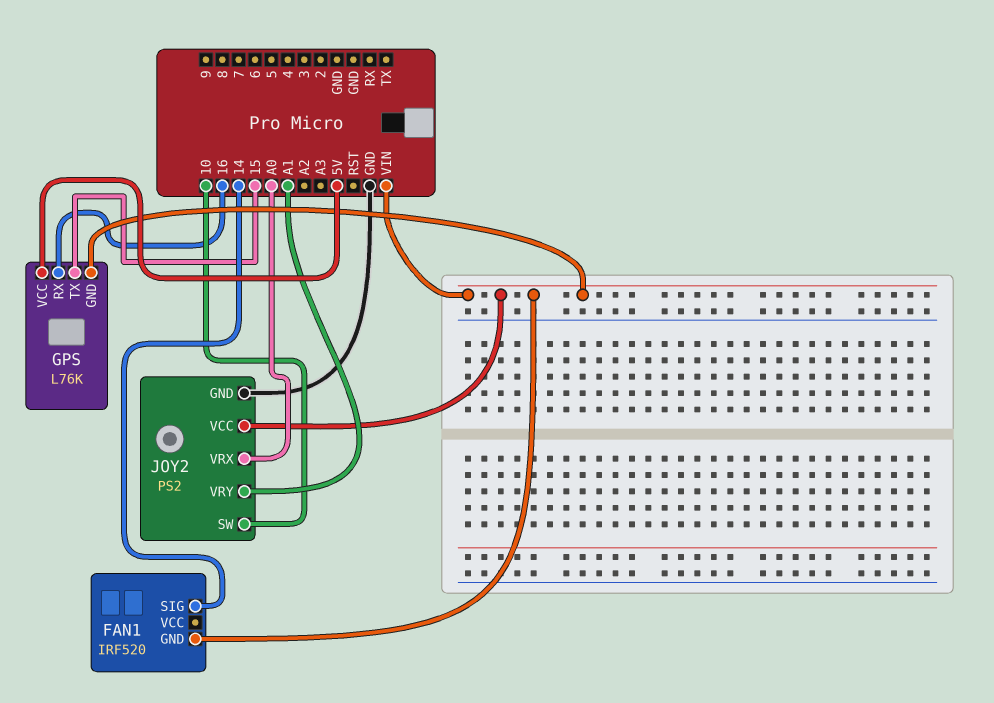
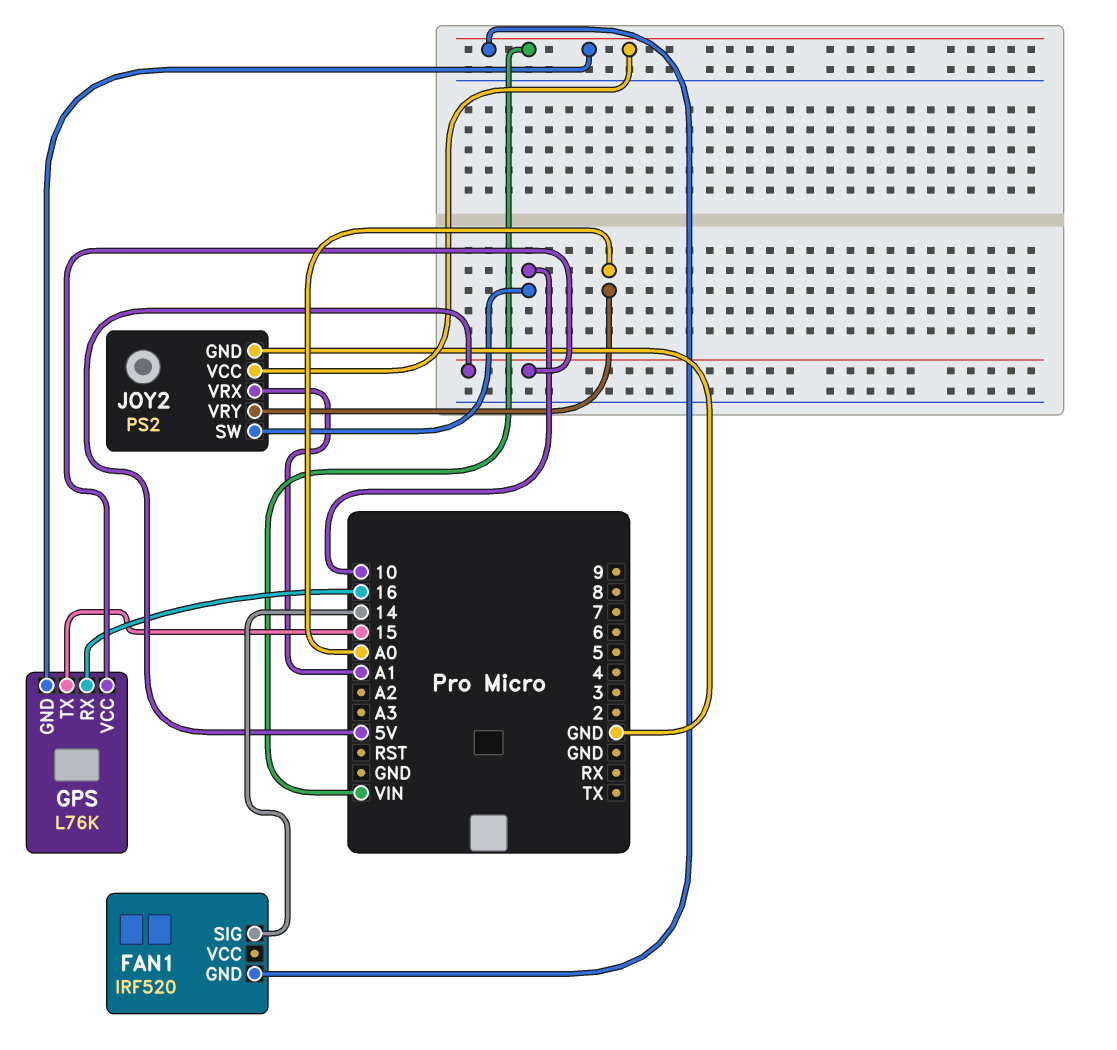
JOY2 pin VRX: A0 -> A1
JOY2 pin VRY: A1 -> A0

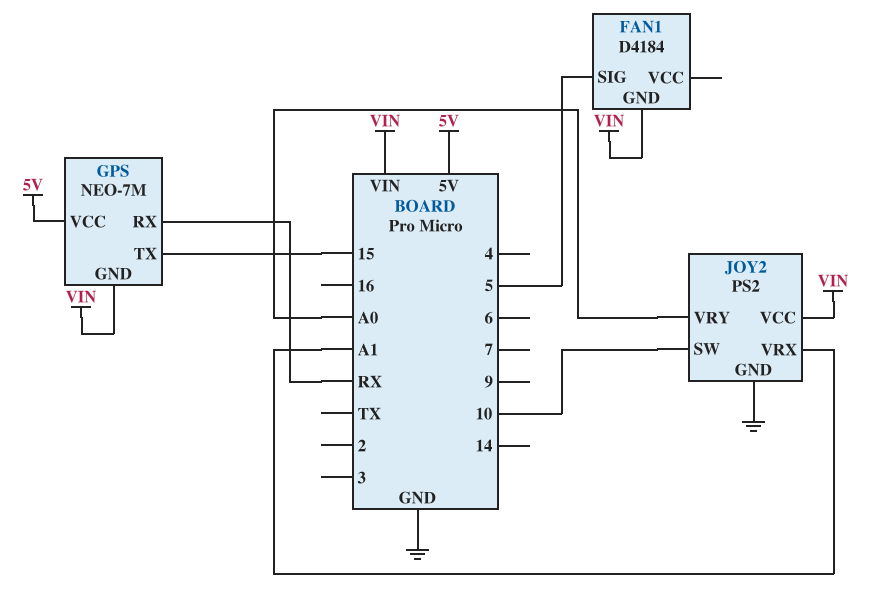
FAN1: IRF520 -> D4184
FAN1 pin SIG: 14 -> 5
GPS: L76K -> NEO-7M
GPS pin RX: 16 -> RX

